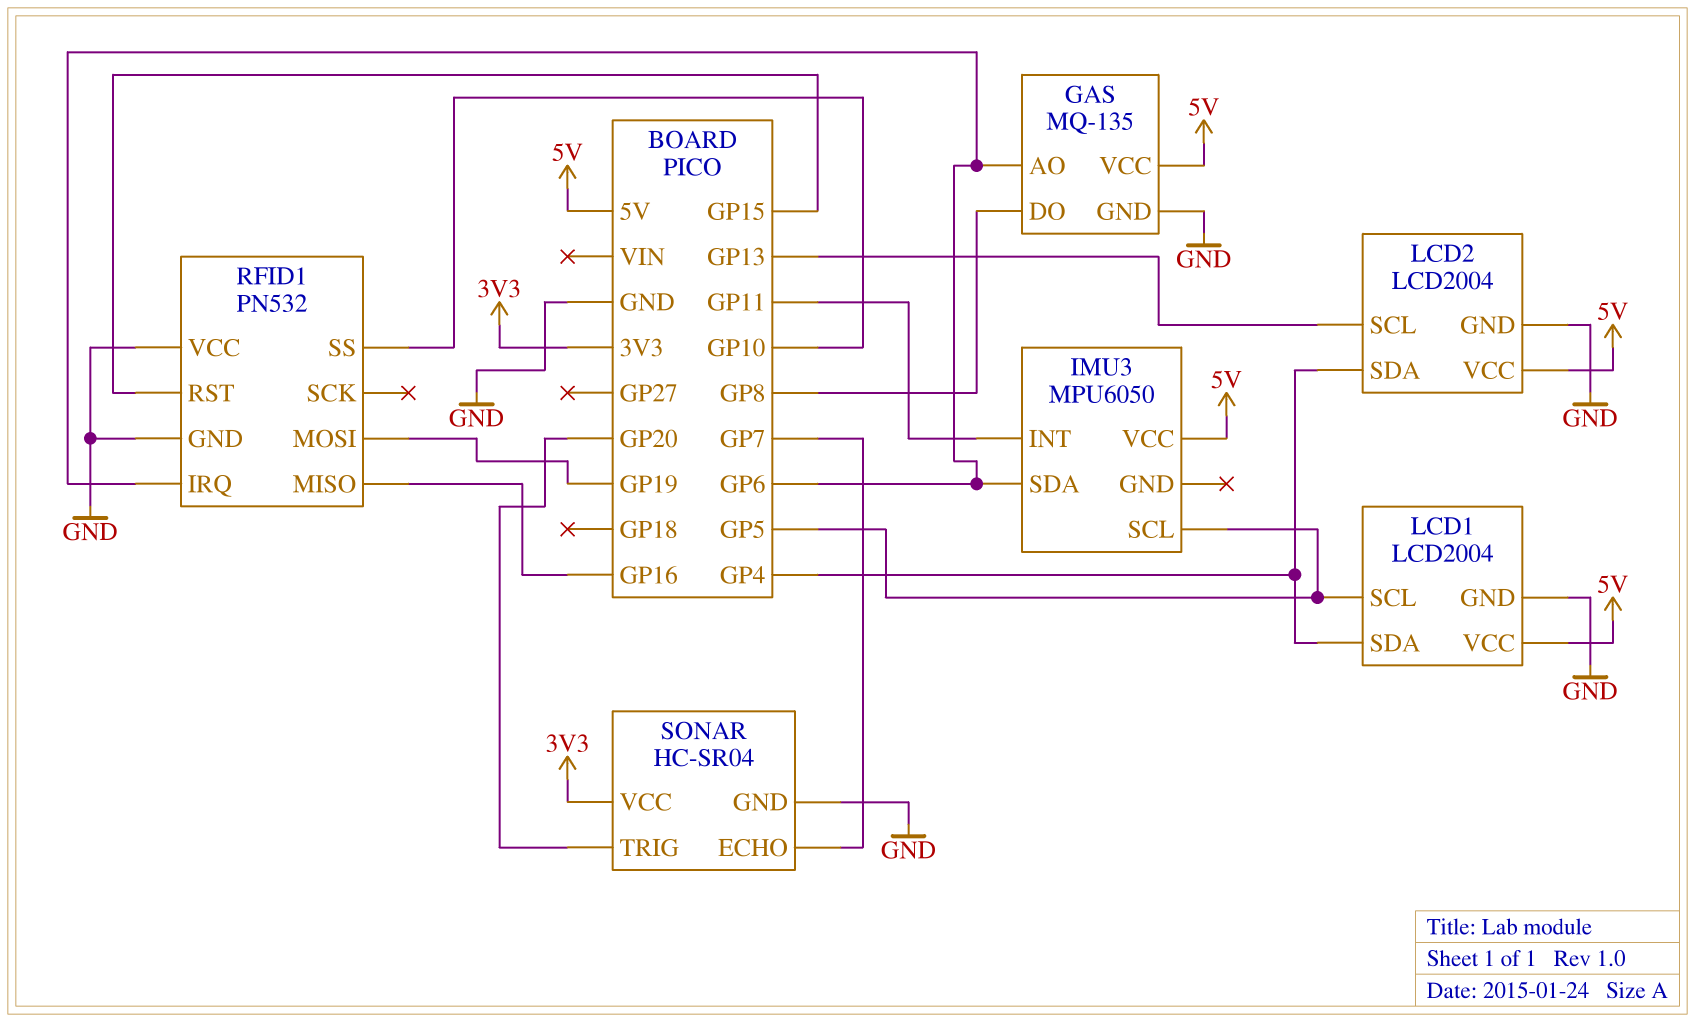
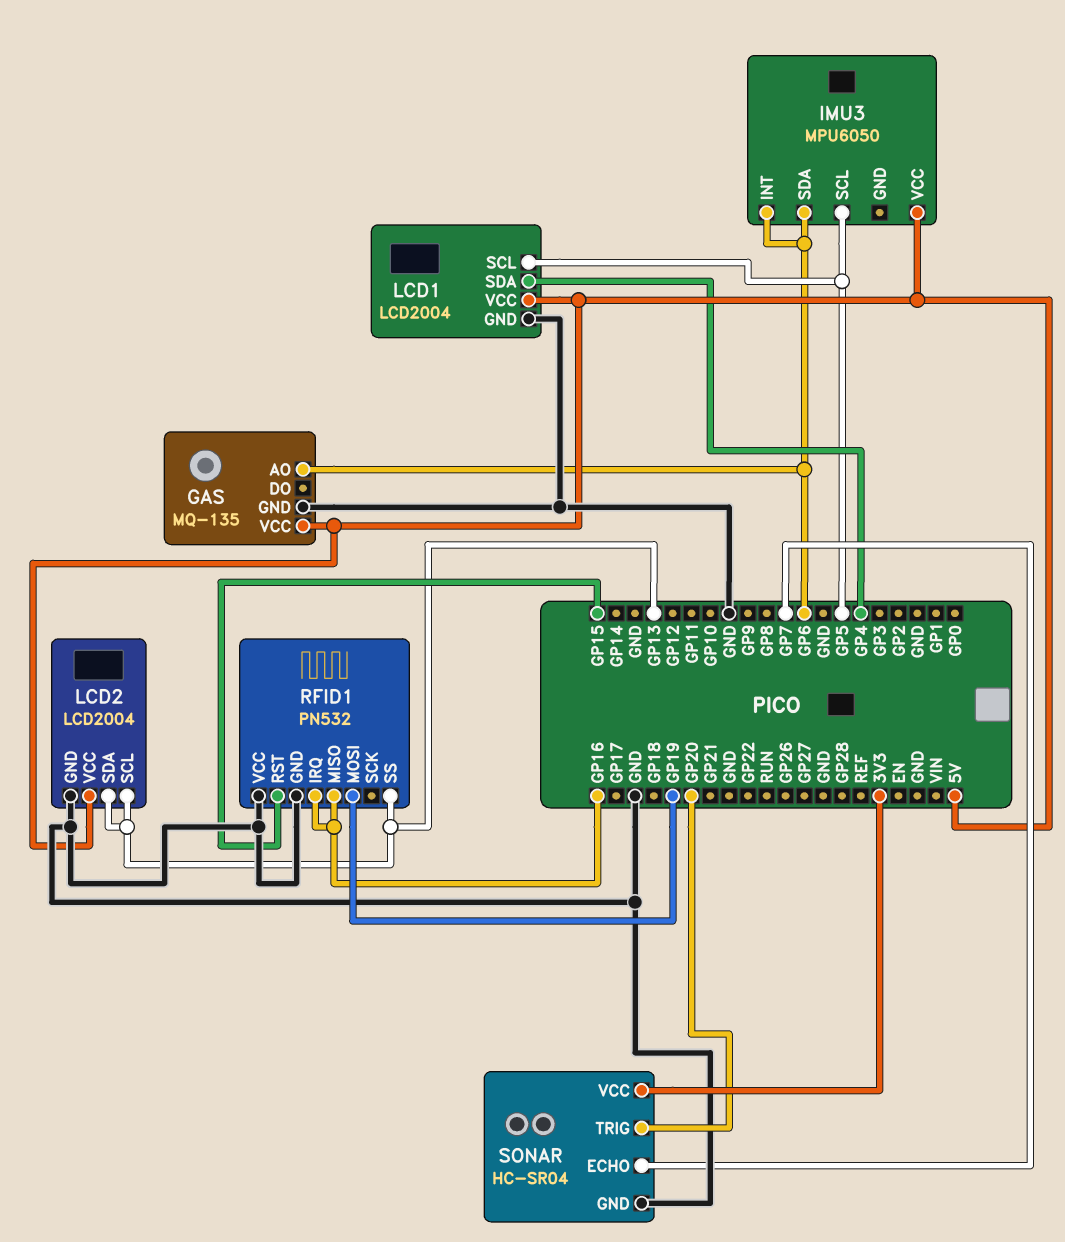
GAS pin DO: GP8 -> none
IMU3 pin INT: GP11 -> GP6
LCD2 pin SDA: GP4 -> GP13
RFID1 pin IRQ: GP6 -> GP16
RFID1 pin SS: GP10 -> GP13

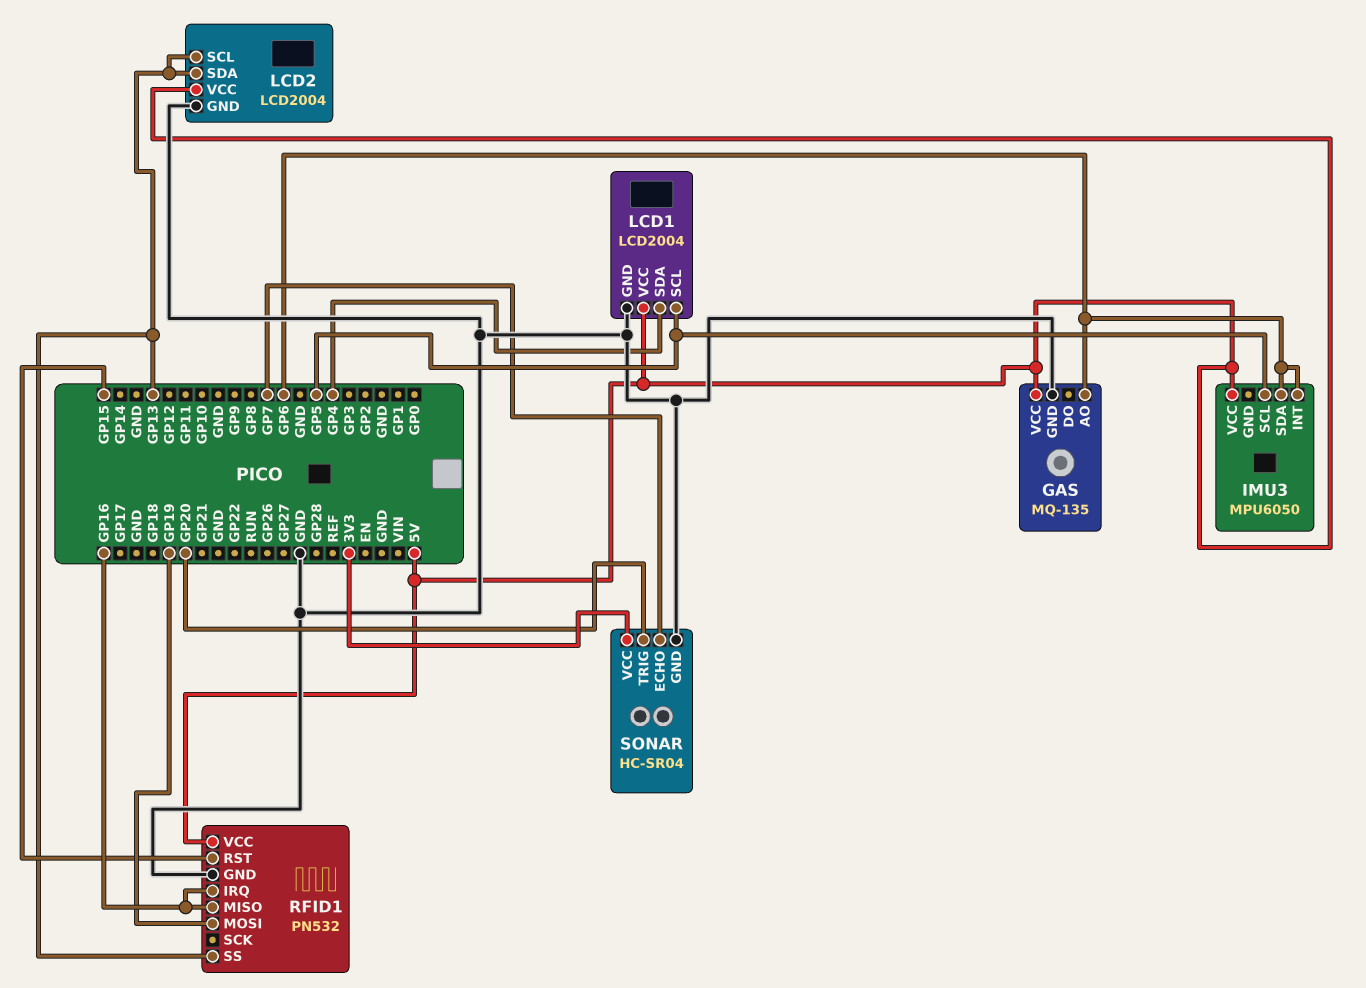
RFID1 pin VCC: GND -> 5V

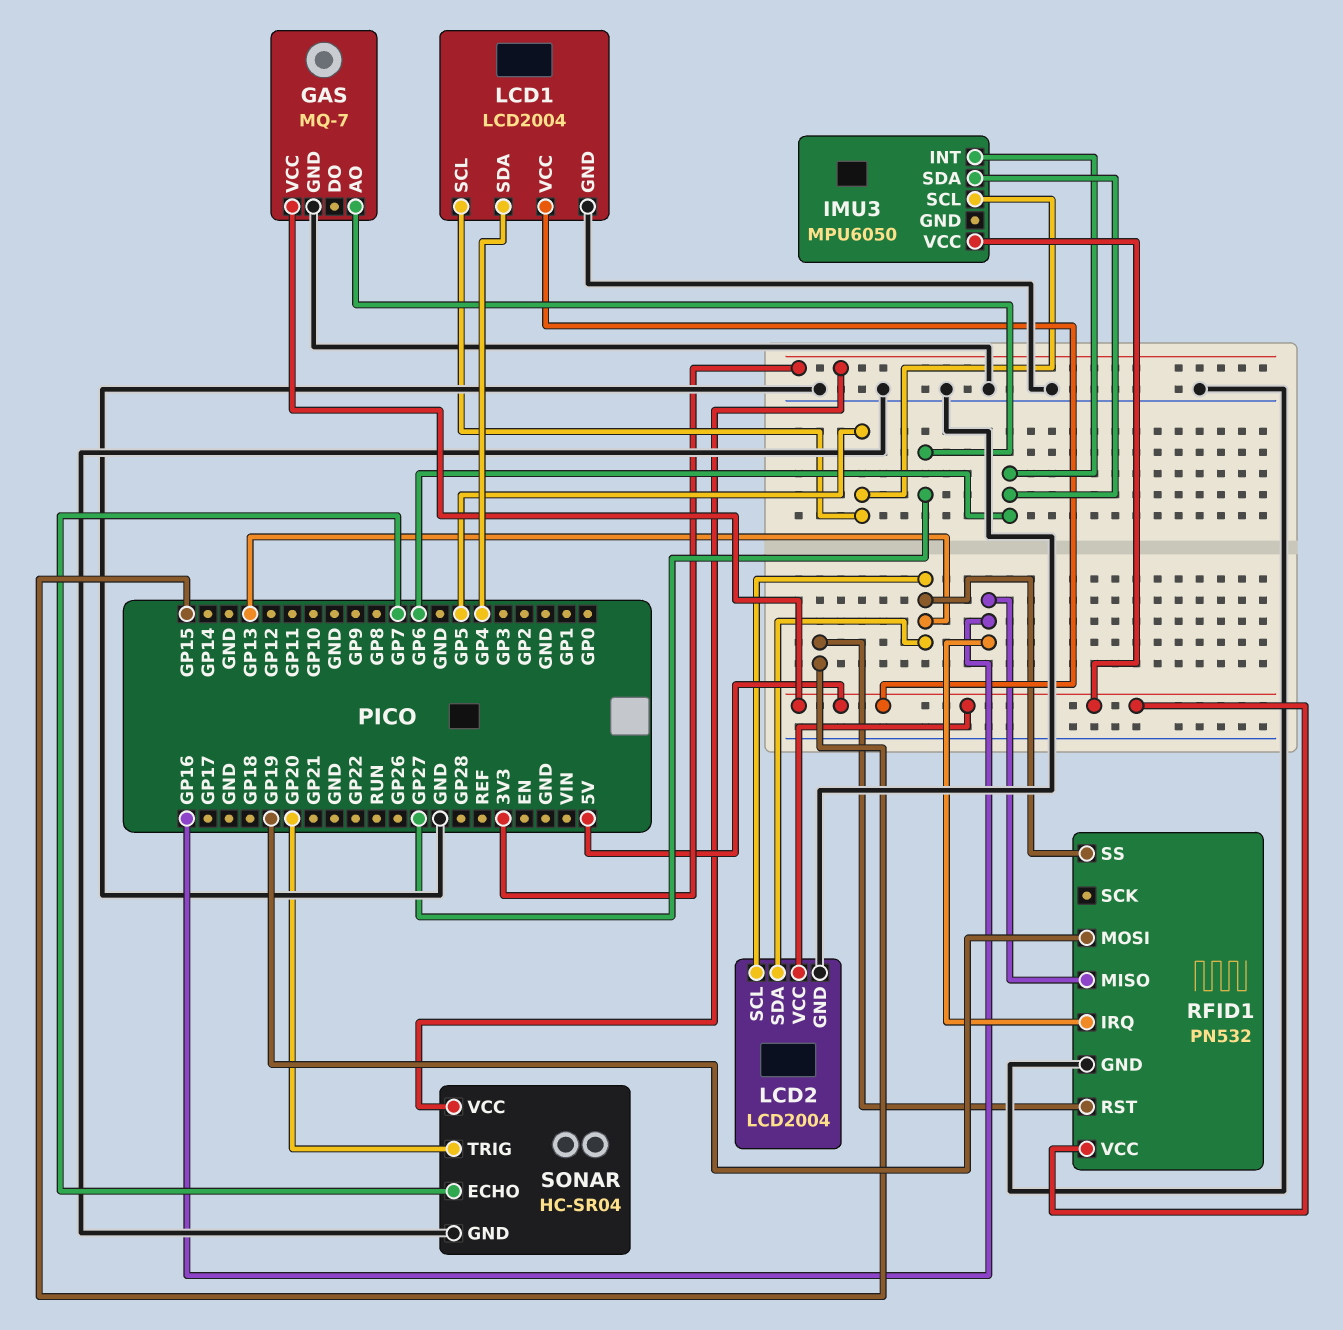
GAS: MQ-135 -> MQ-7
GAS pin AO: GP6 -> GP27

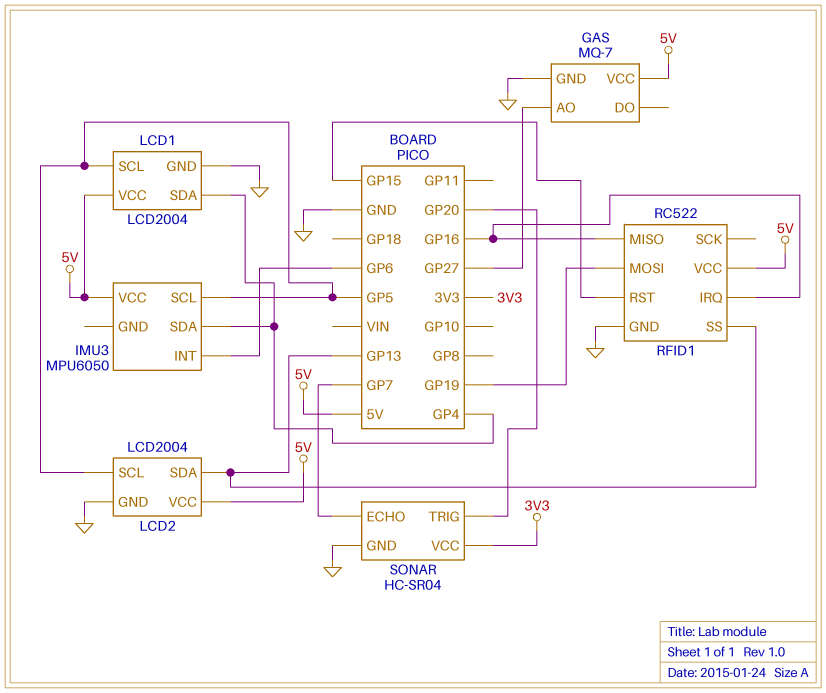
IMU3 pin SDA: GP6 -> GP4
LCD2 pin SCL: GP13 -> GP5
RFID1: PN532 -> RC522

